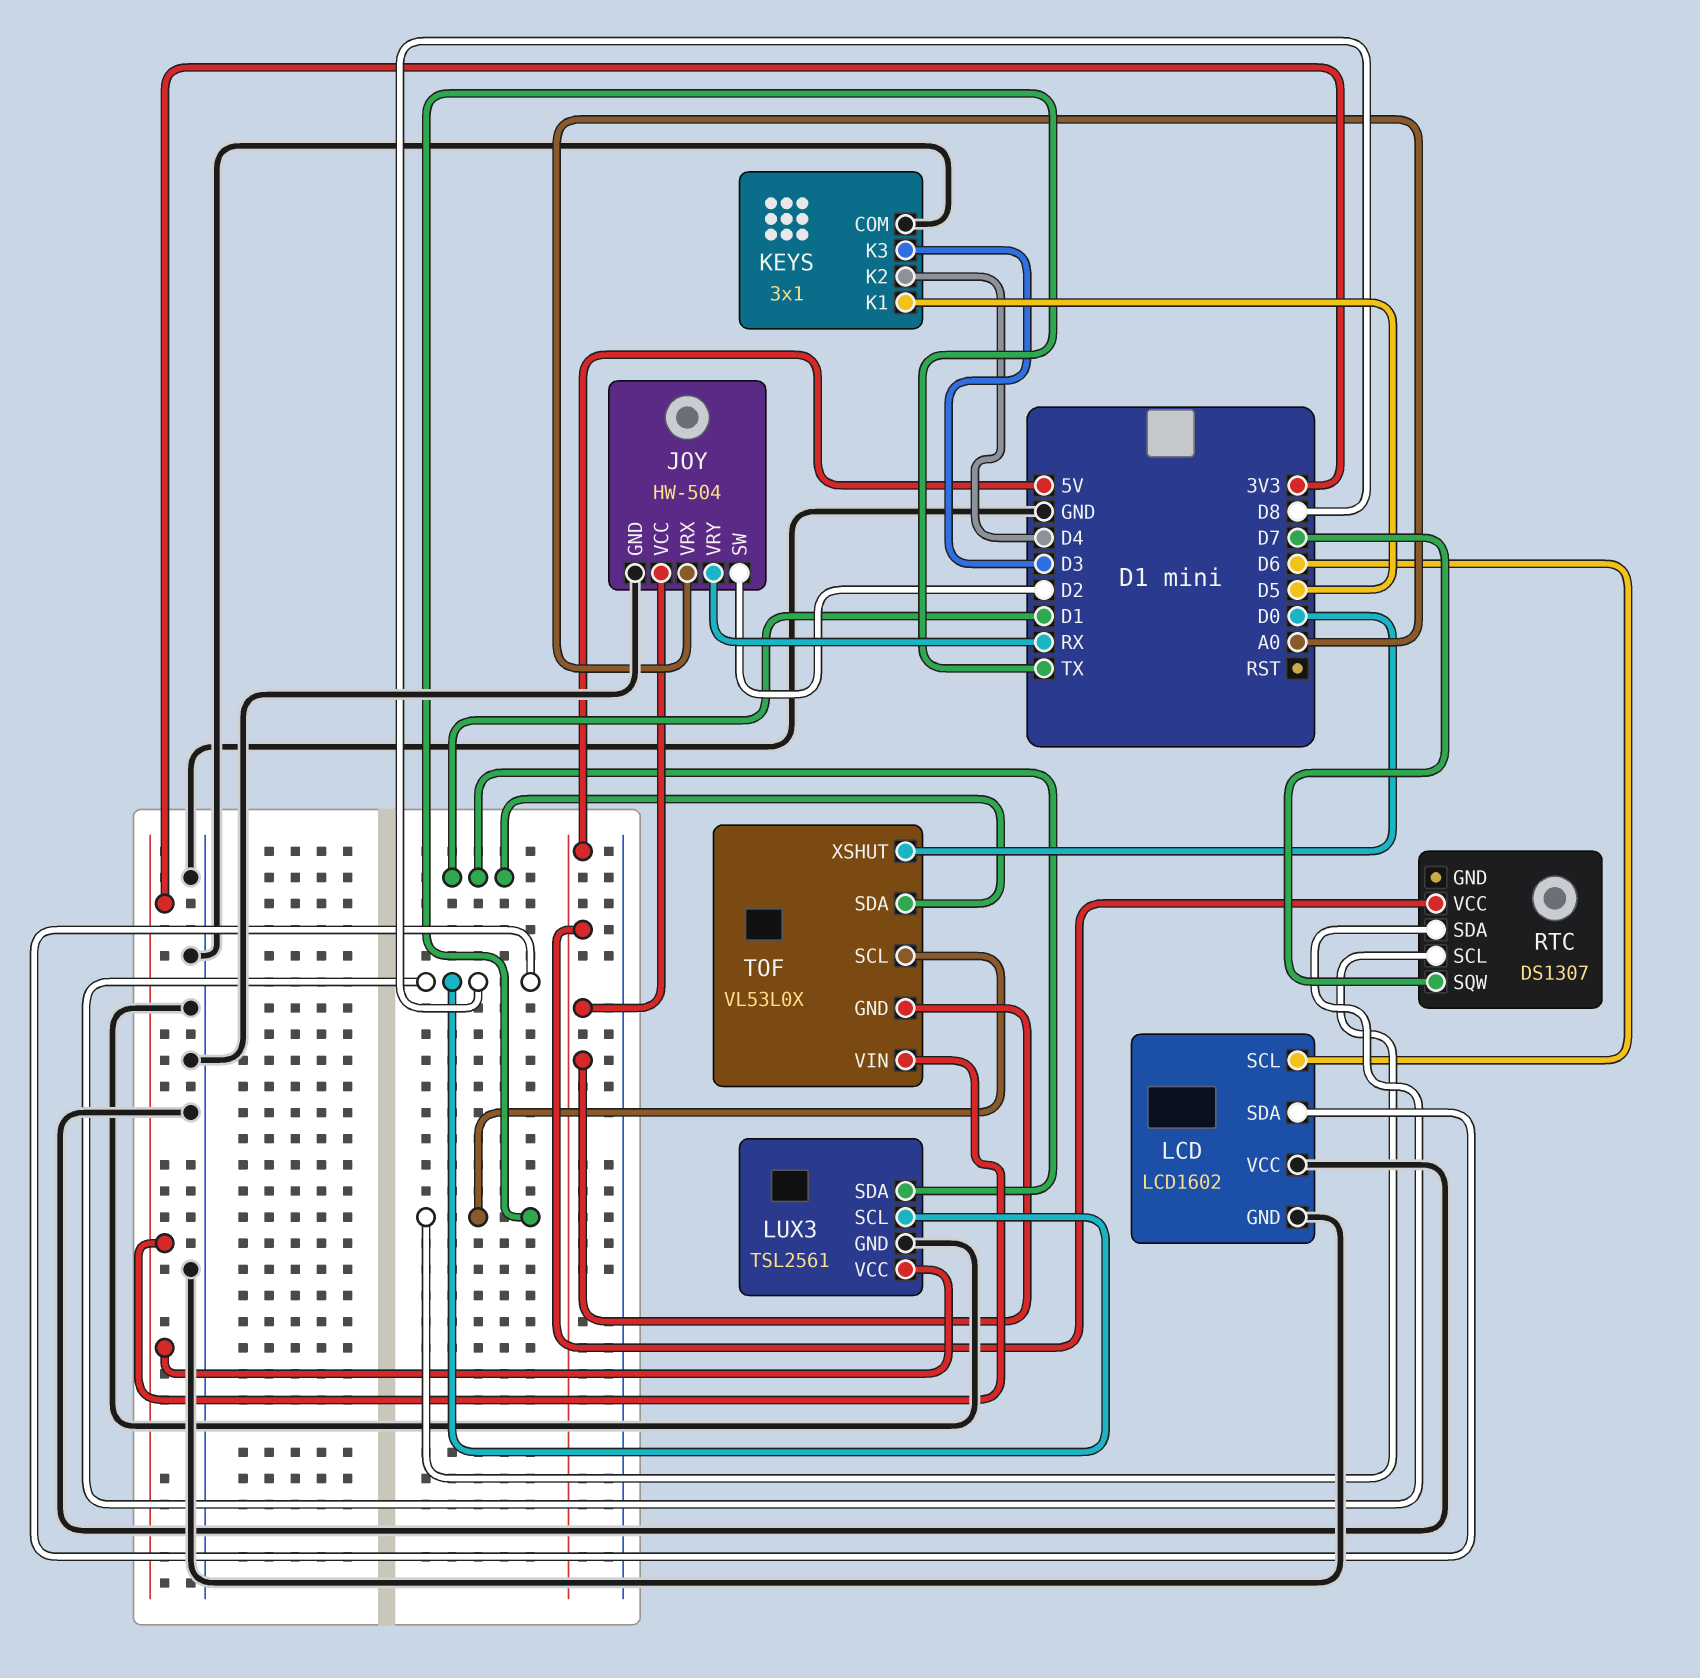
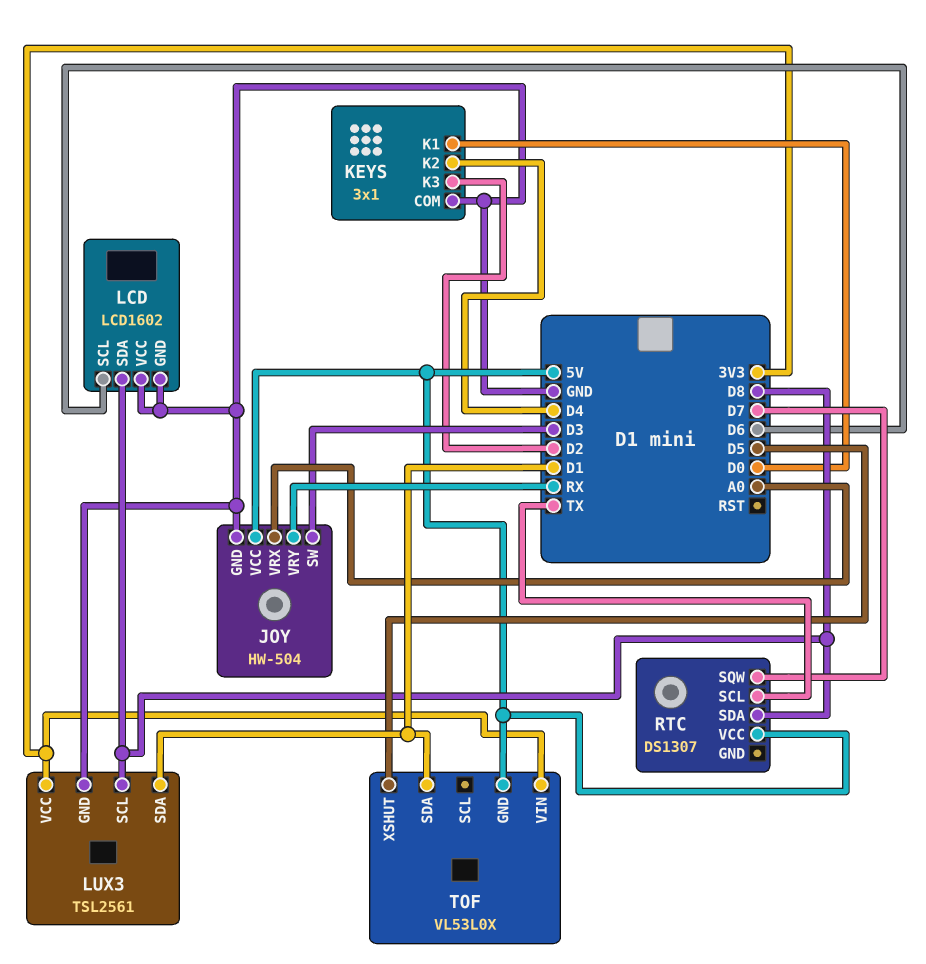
JOY pin SW: D2 -> D3
KEYS pin K1: D5 -> D0
KEYS pin K3: D3 -> D2
TOF pin SCL: TX -> none
TOF pin XSHUT: D0 -> D5

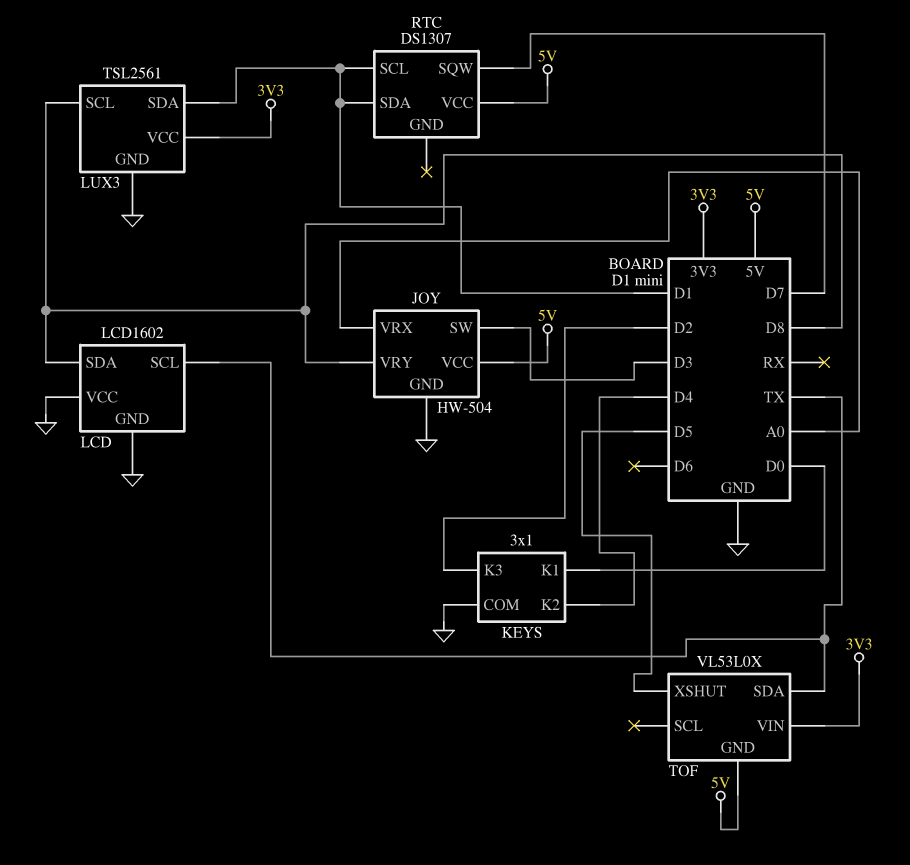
JOY pin VRY: RX -> D8
LCD pin SCL: D6 -> TX
RTC pin SCL: TX -> D1
RTC pin SDA: D8 -> D1
TOF pin SDA: D1 -> TX

